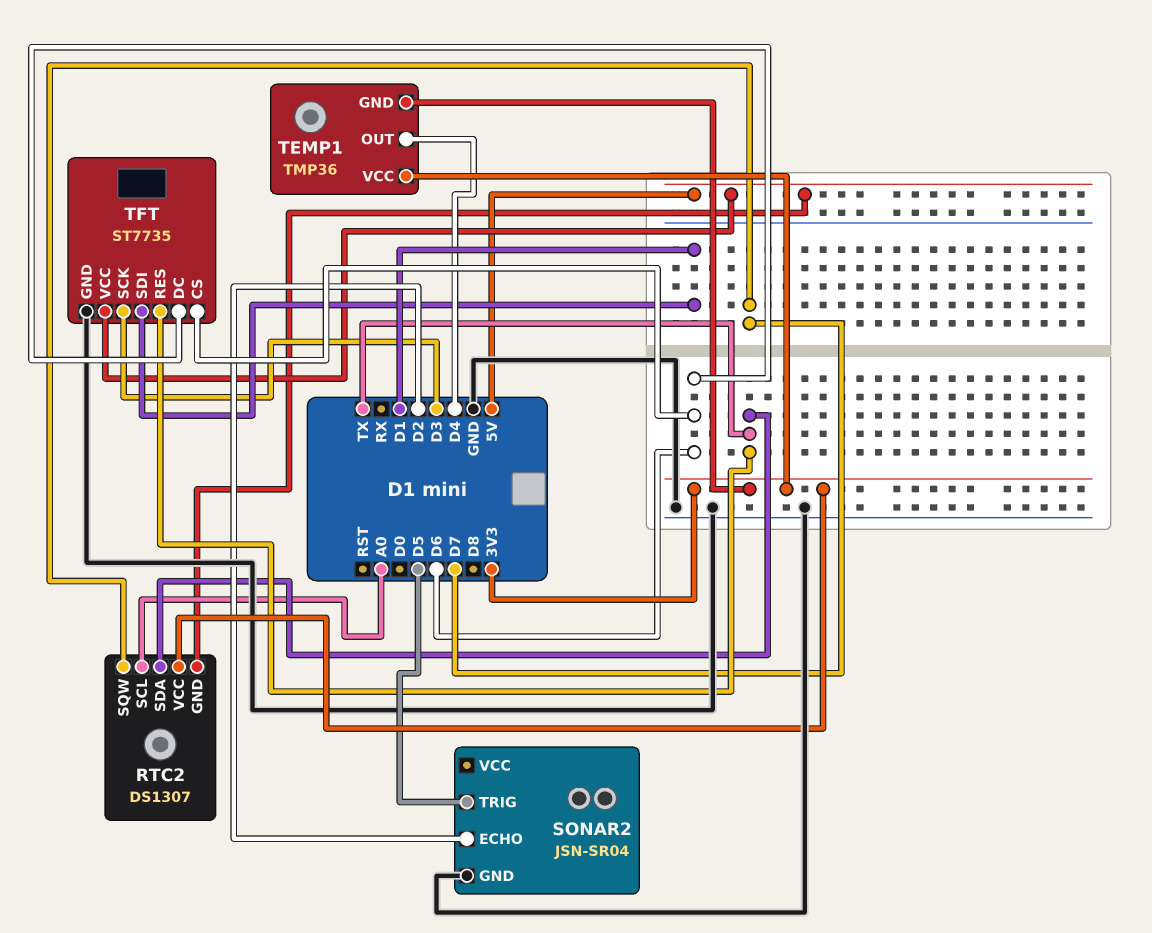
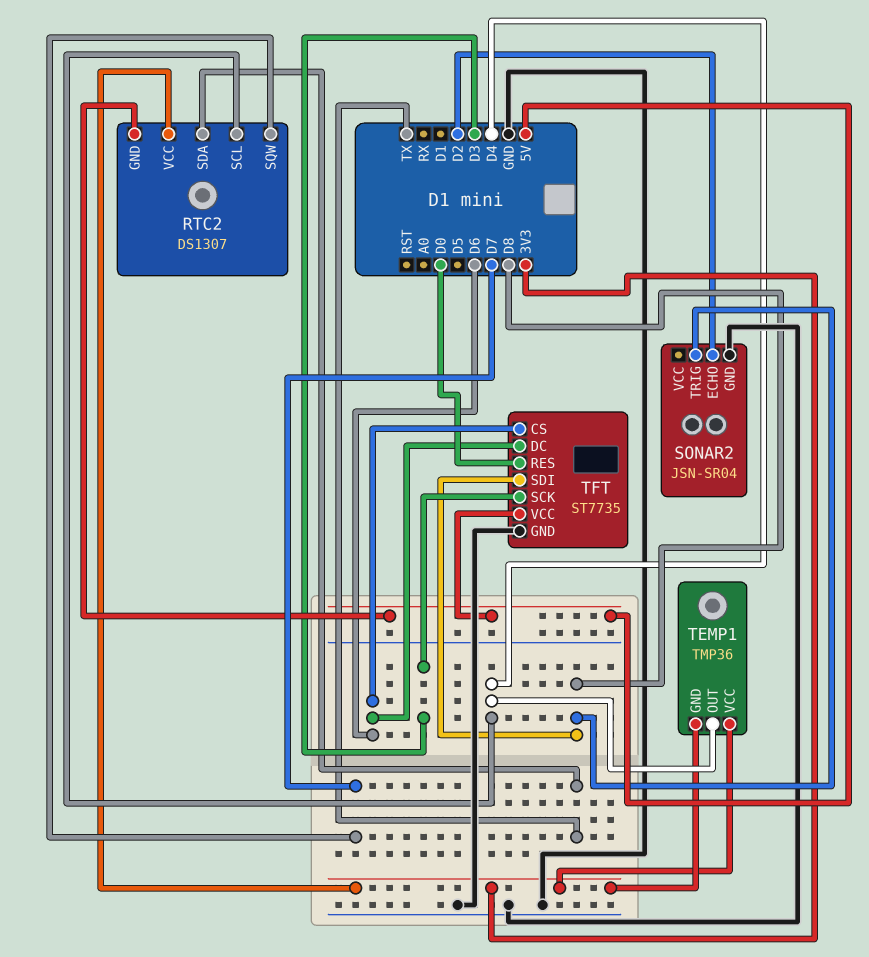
RTC2 pin SCL: A0 -> D4
SONAR2 pin TRIG: D5 -> D8
TFT pin RES: TX -> D0
TFT pin SDI: D1 -> D8

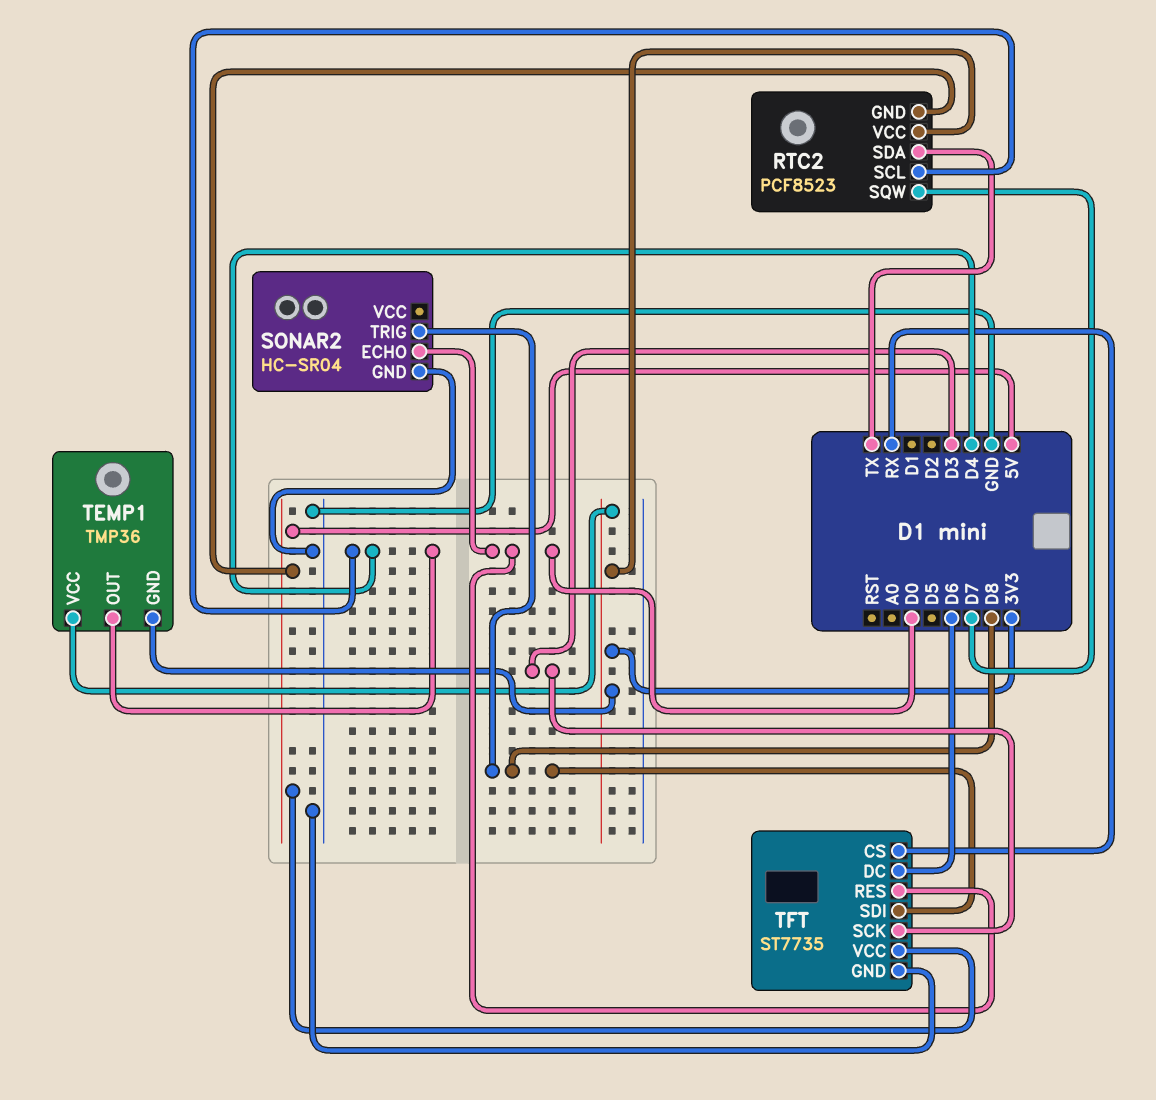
RTC2: DS1307 -> PCF8523
SONAR2: JSN-SR04 -> HC-SR04
SONAR2 pin ECHO: D2 -> D0
TFT pin CS: D6 -> RX

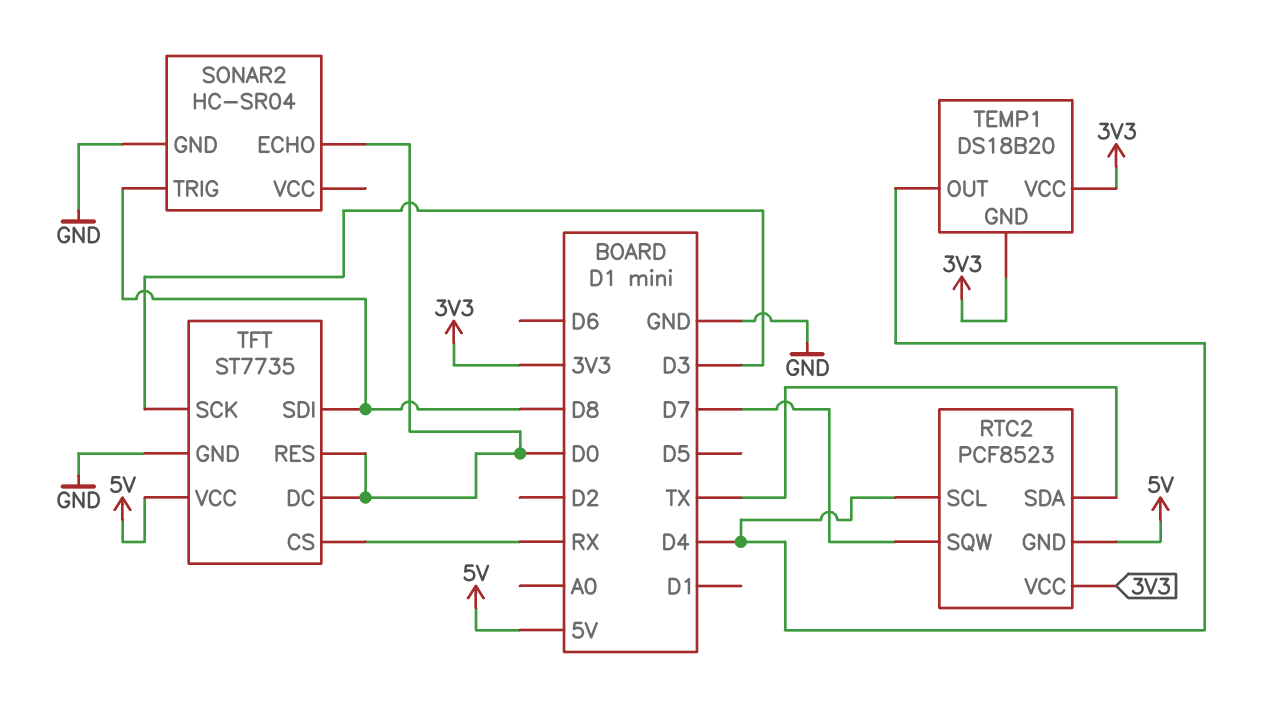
TEMP1: TMP36 -> DS18B20
TFT pin DC: D6 -> D0

